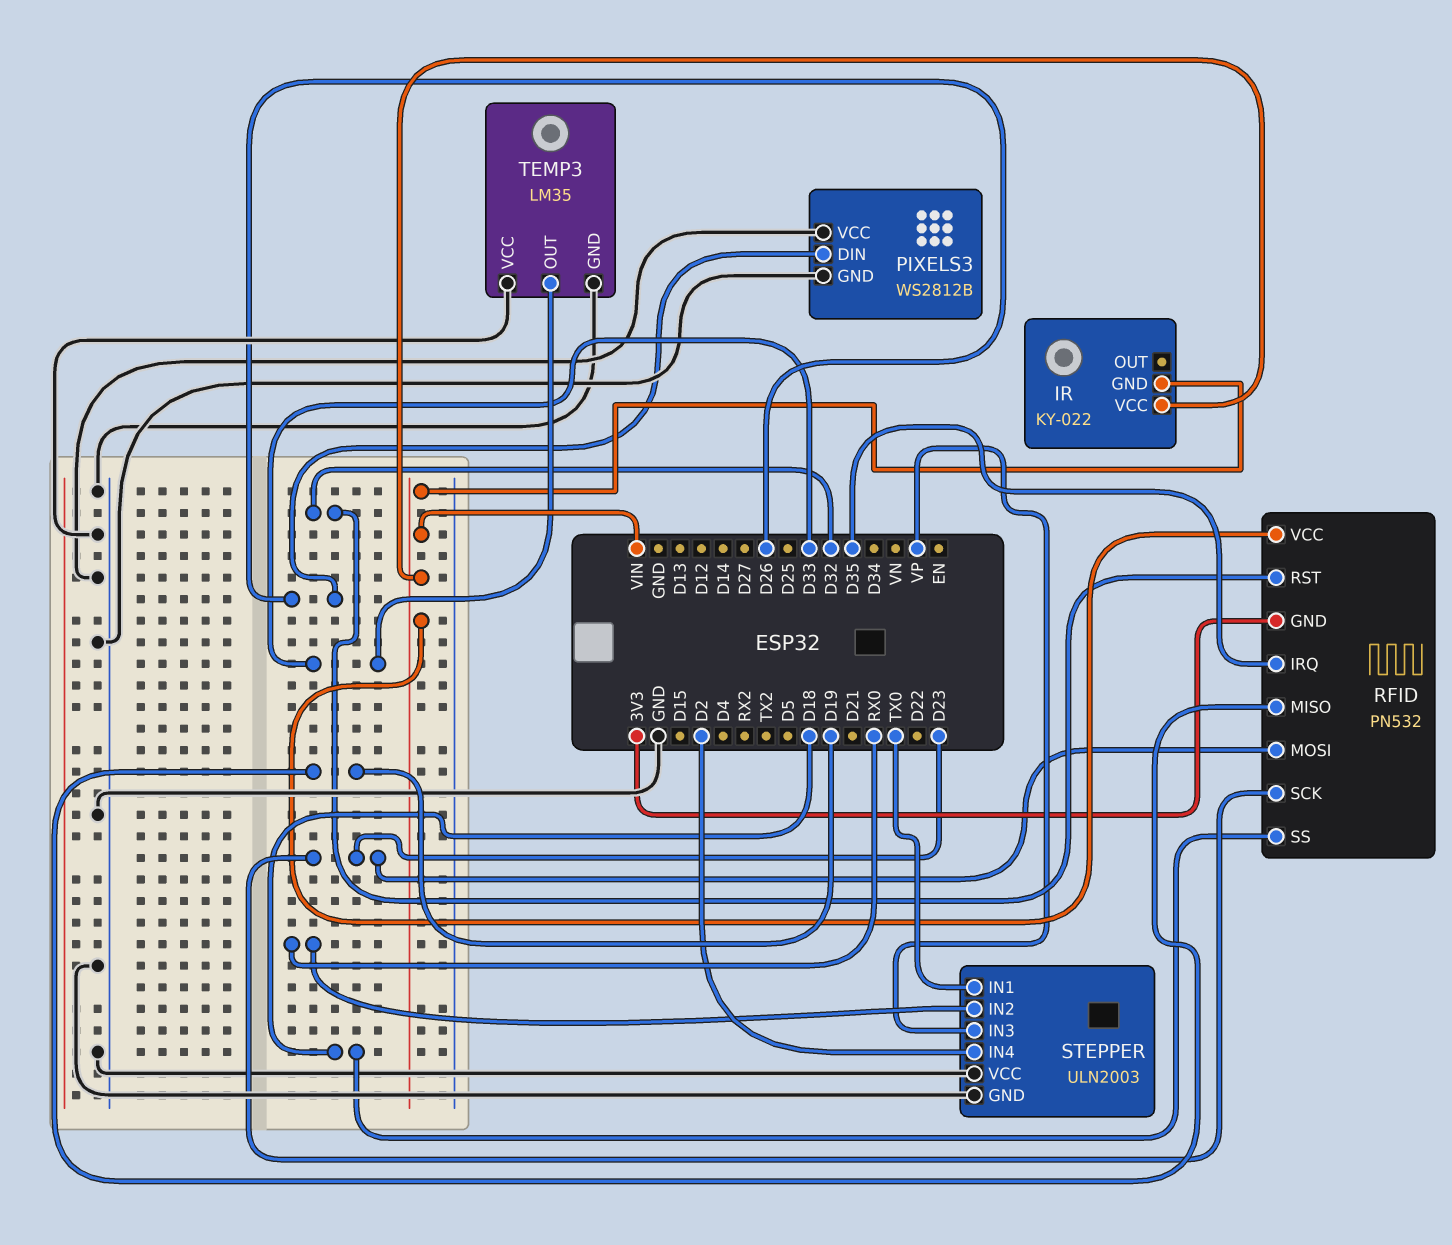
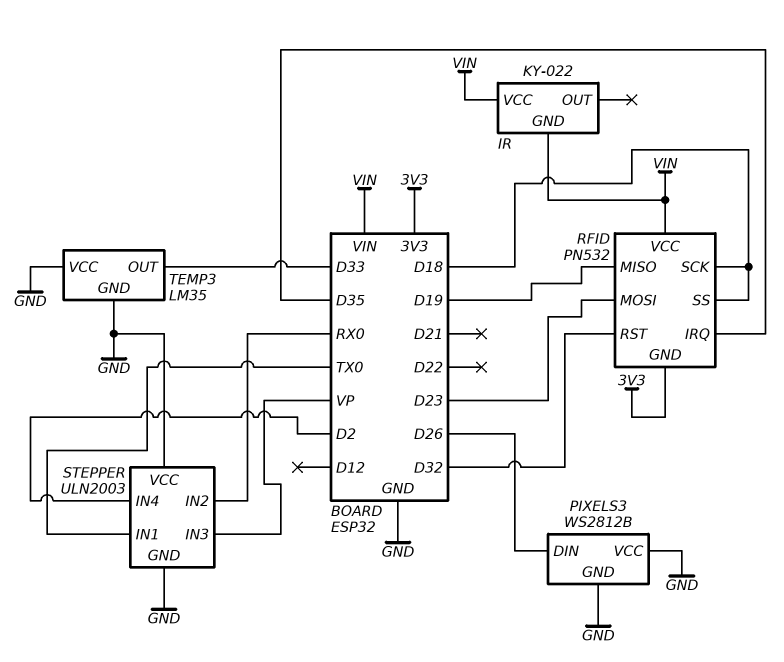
RFID pin SCK: D23 -> D18

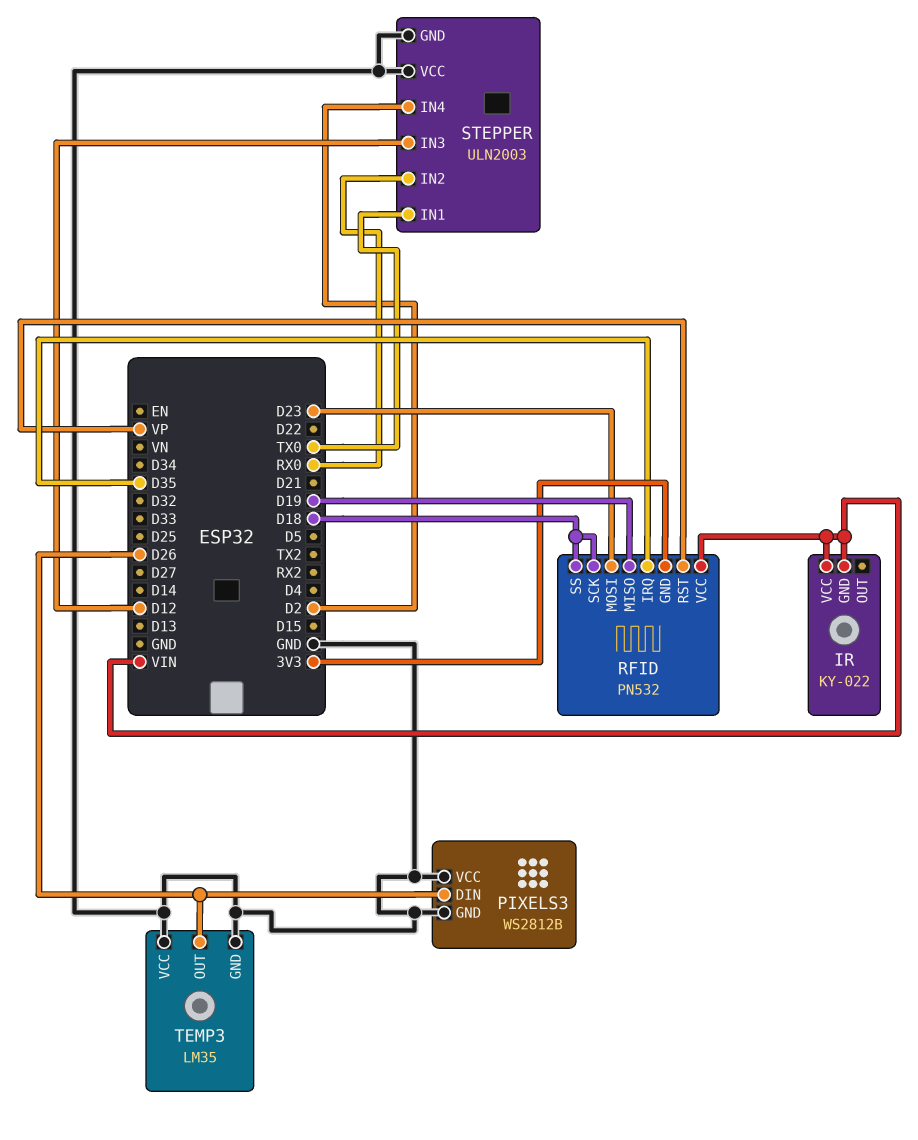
RFID pin RST: D32 -> VP
STEPPER pin IN3: VP -> D12
TEMP3 pin OUT: D33 -> D26

